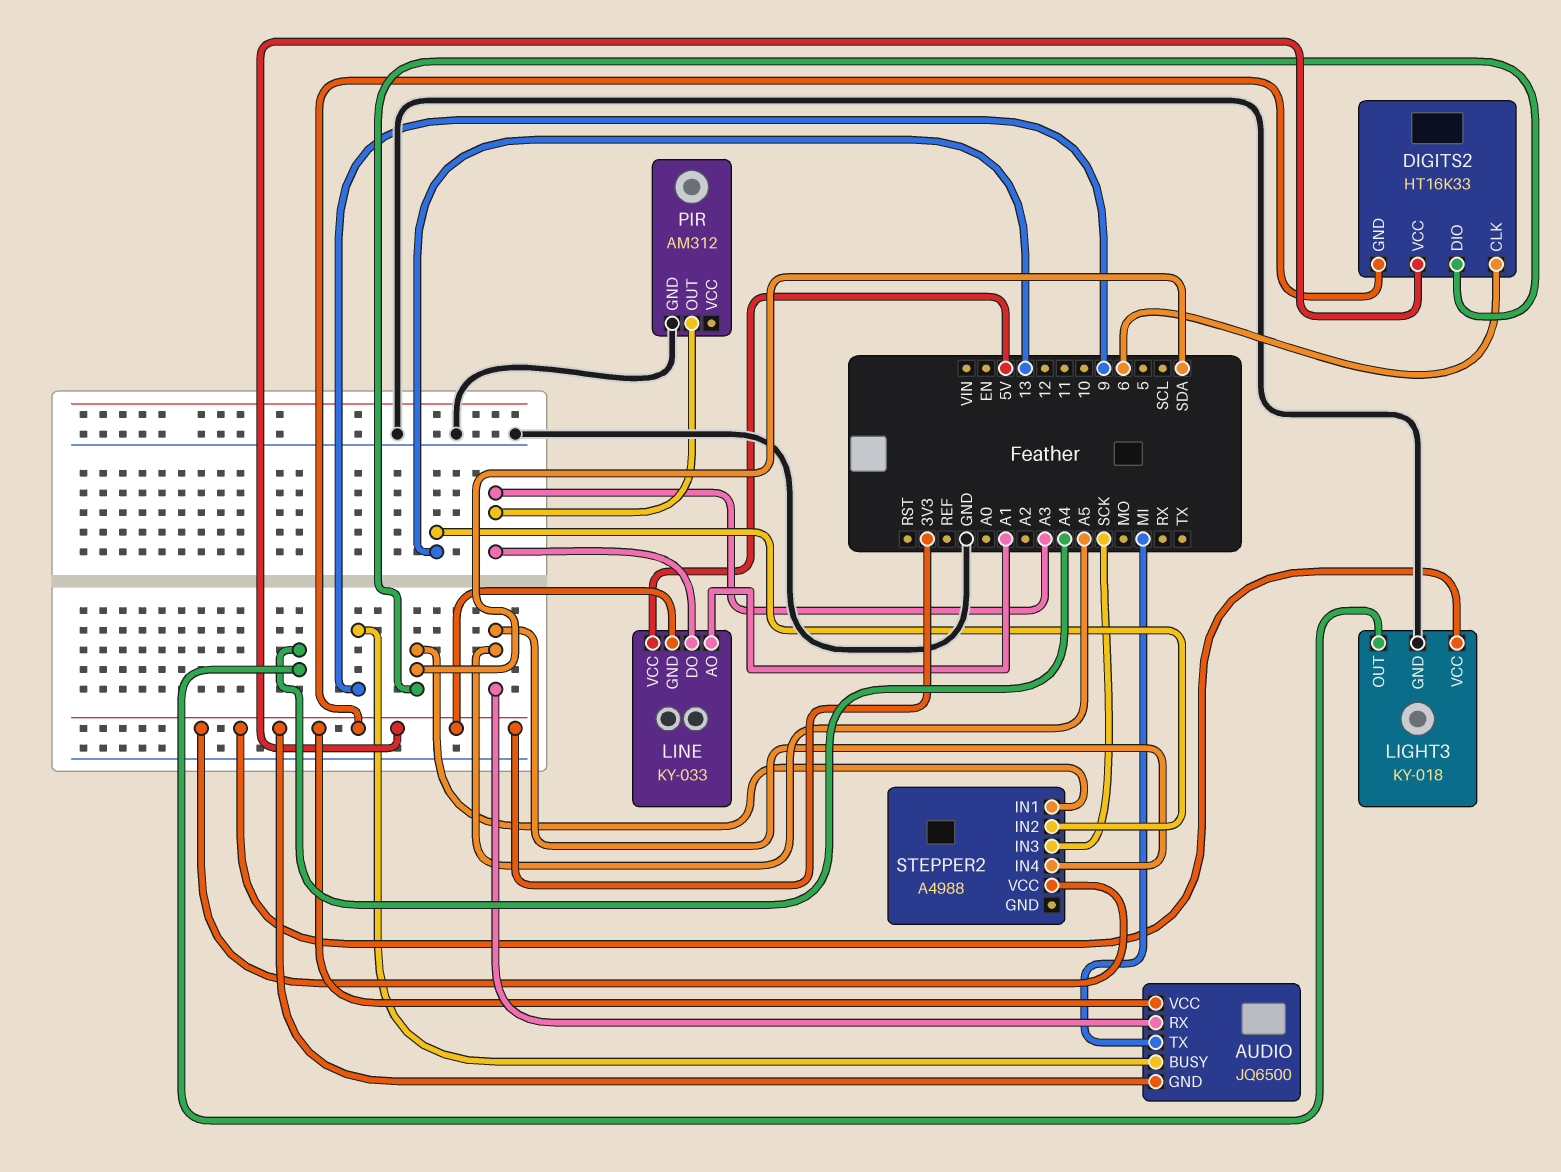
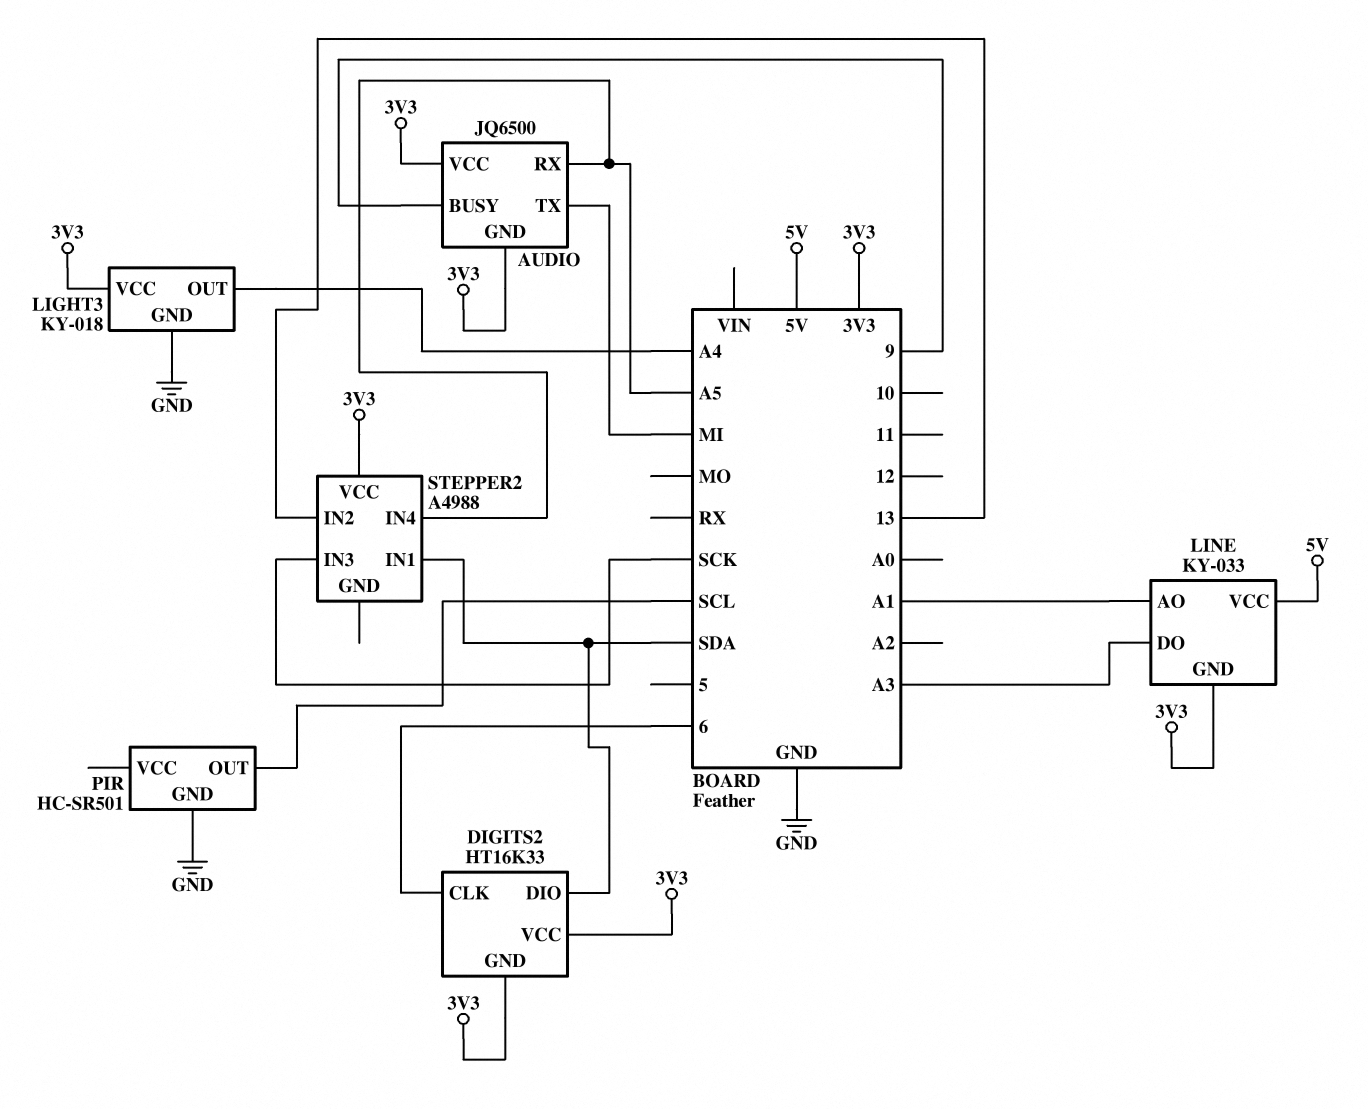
PIR: AM312 -> HC-SR501
PIR pin OUT: A3 -> SCL

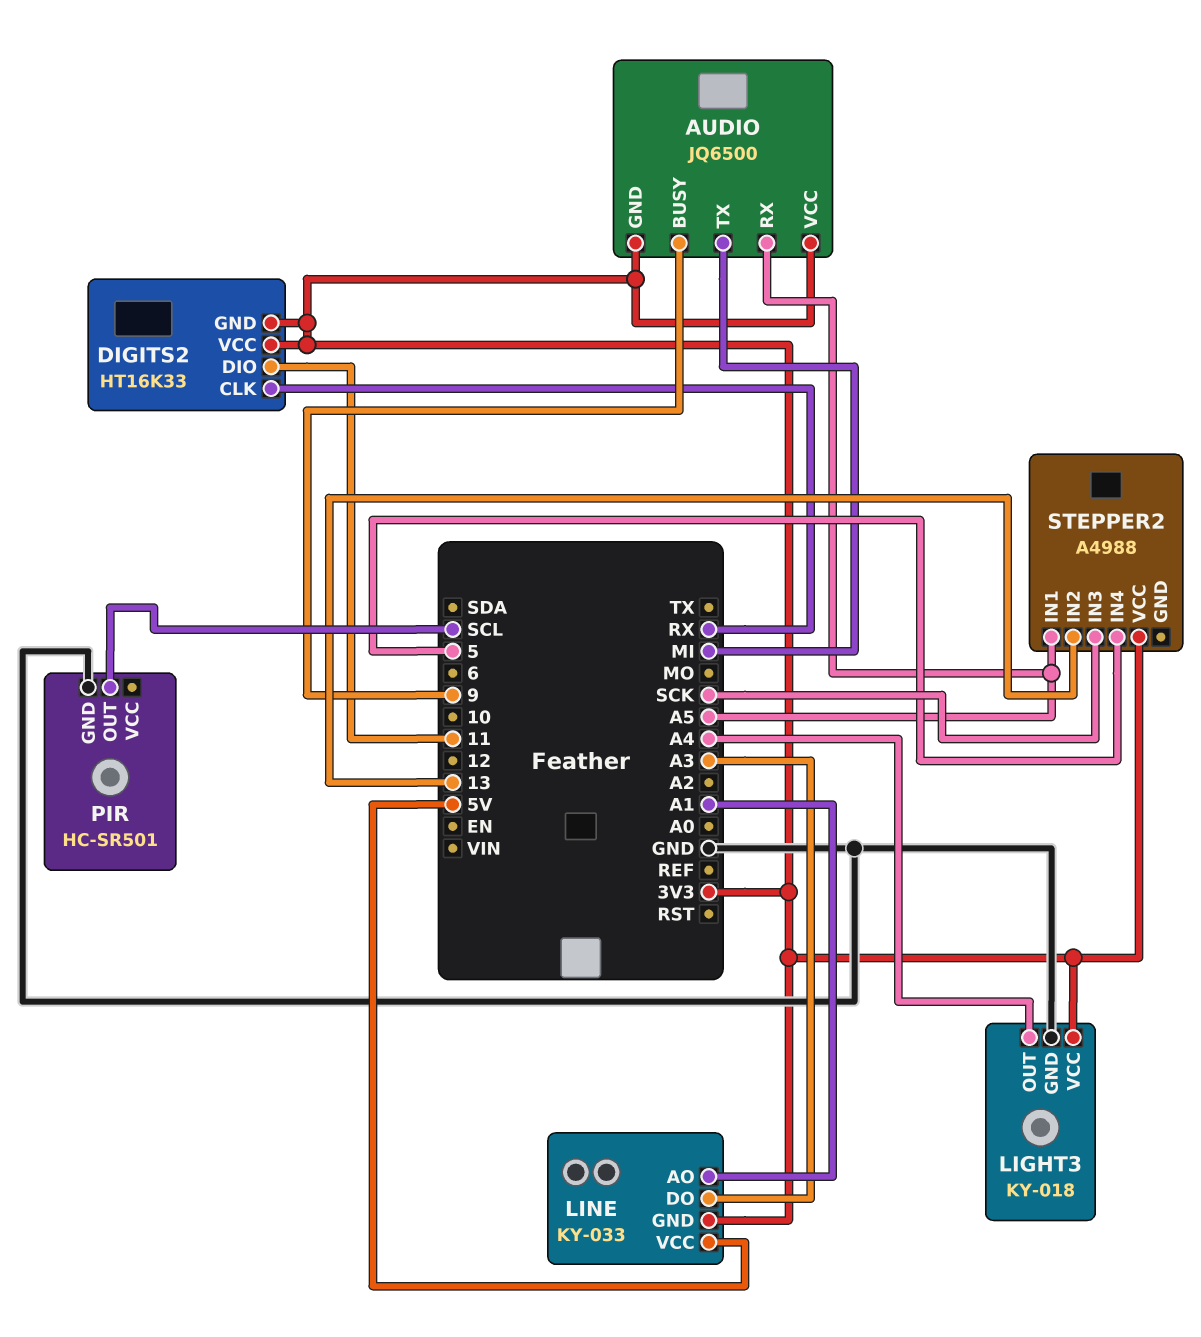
DIGITS2 pin CLK: 6 -> RX
DIGITS2 pin DIO: SDA -> 11
STEPPER2 pin IN1: SDA -> A5
STEPPER2 pin IN4: A5 -> 5

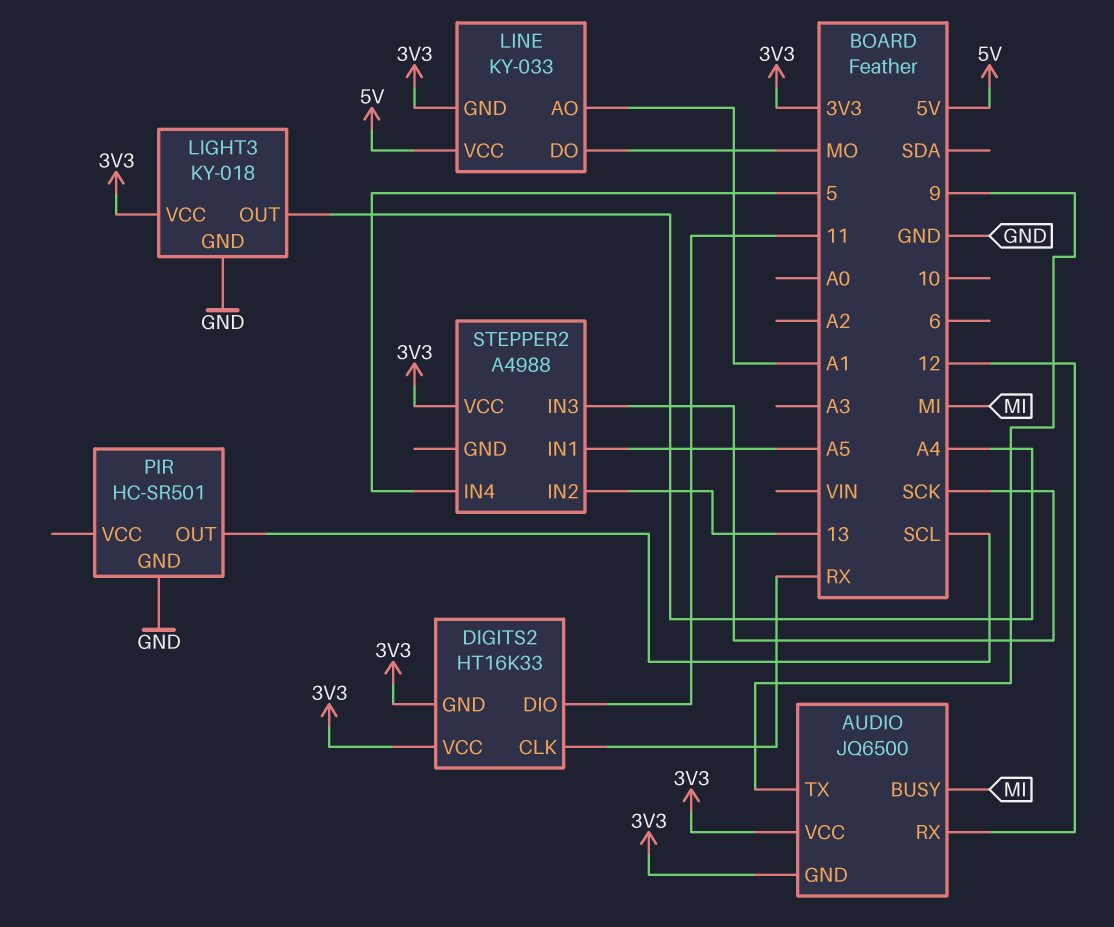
AUDIO pin BUSY: 9 -> MI
AUDIO pin RX: A5 -> 12
AUDIO pin TX: MI -> 9
LINE pin DO: A3 -> MO

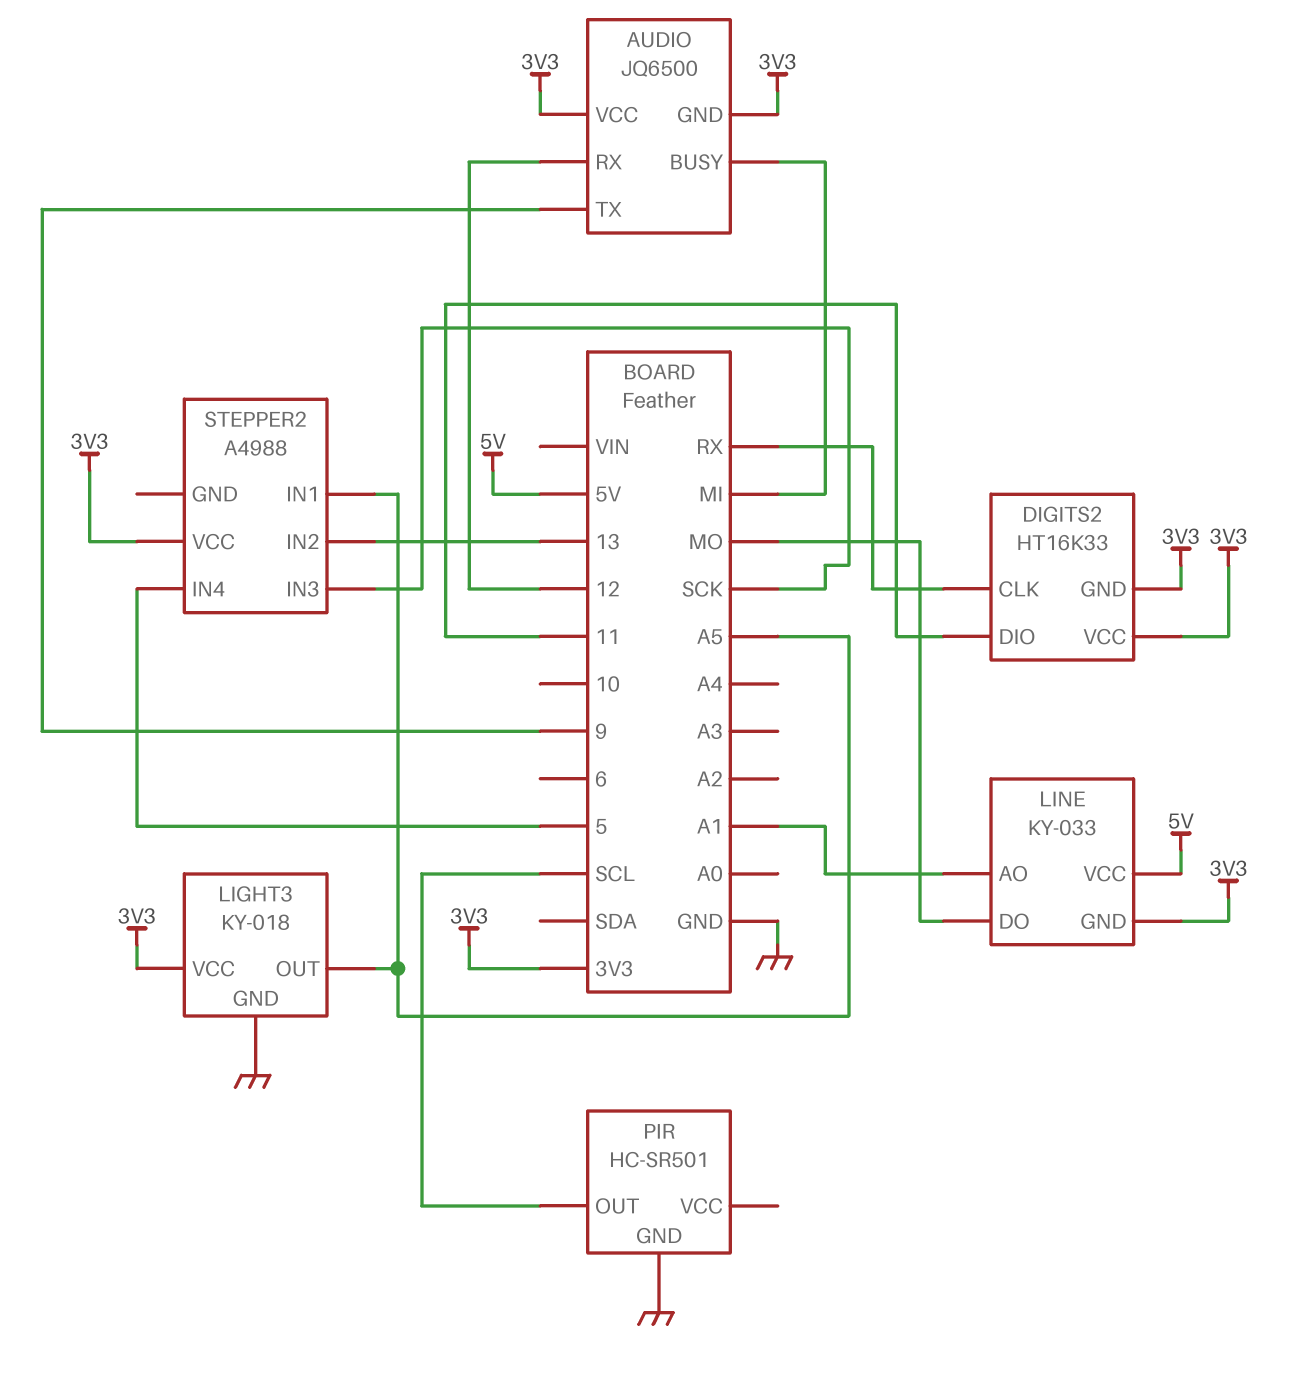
LIGHT3 pin OUT: A4 -> A5

